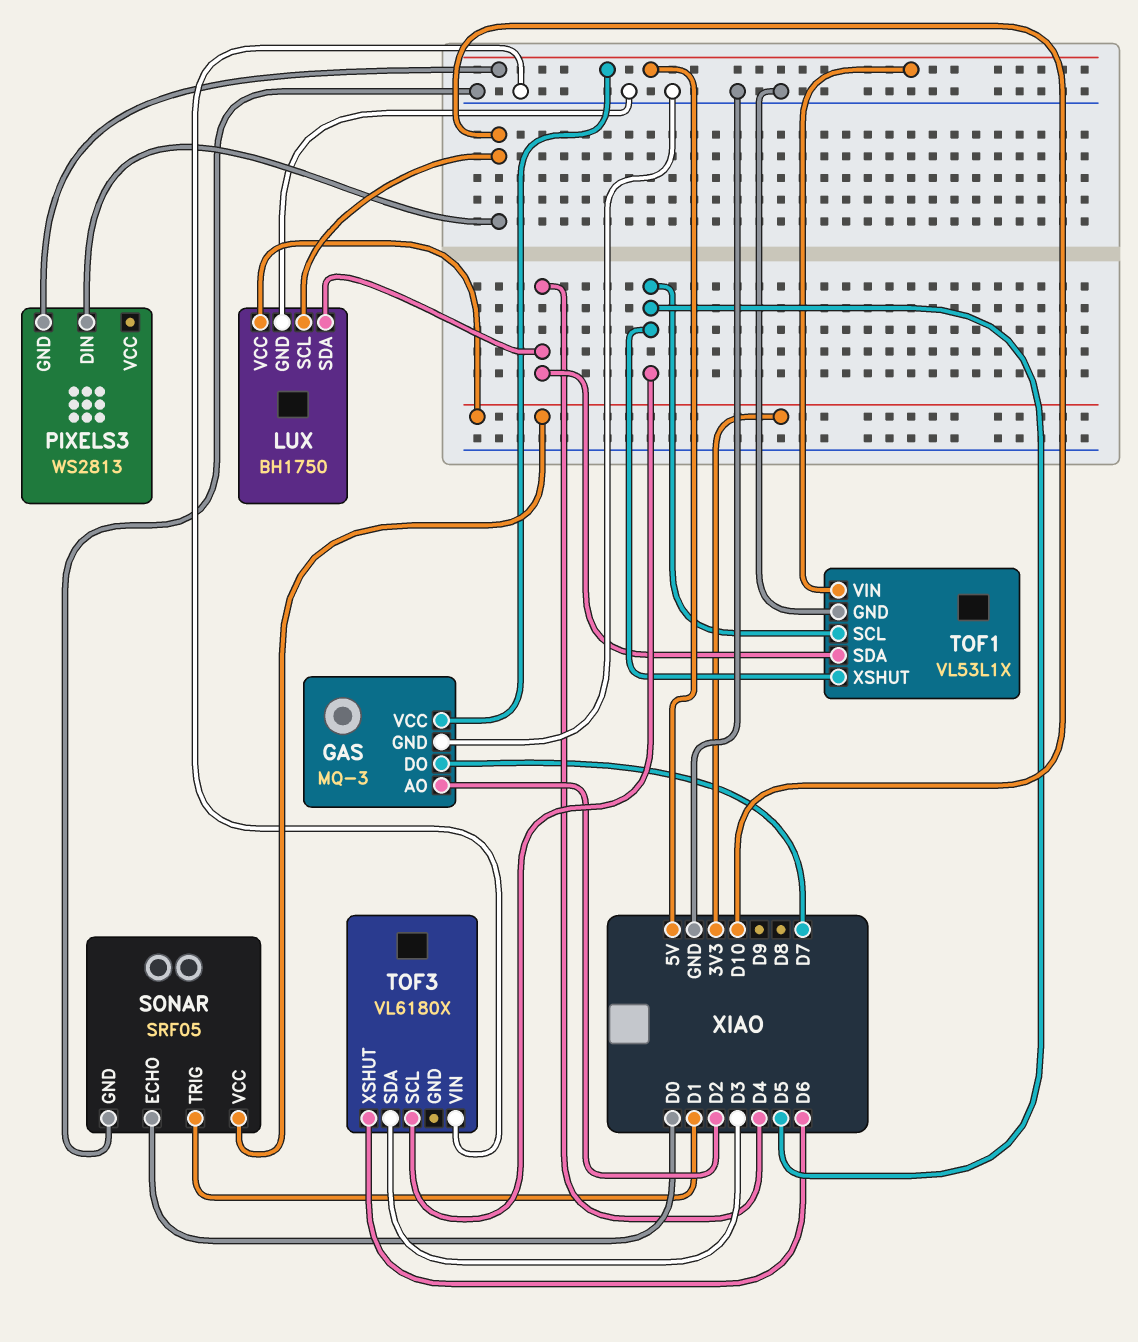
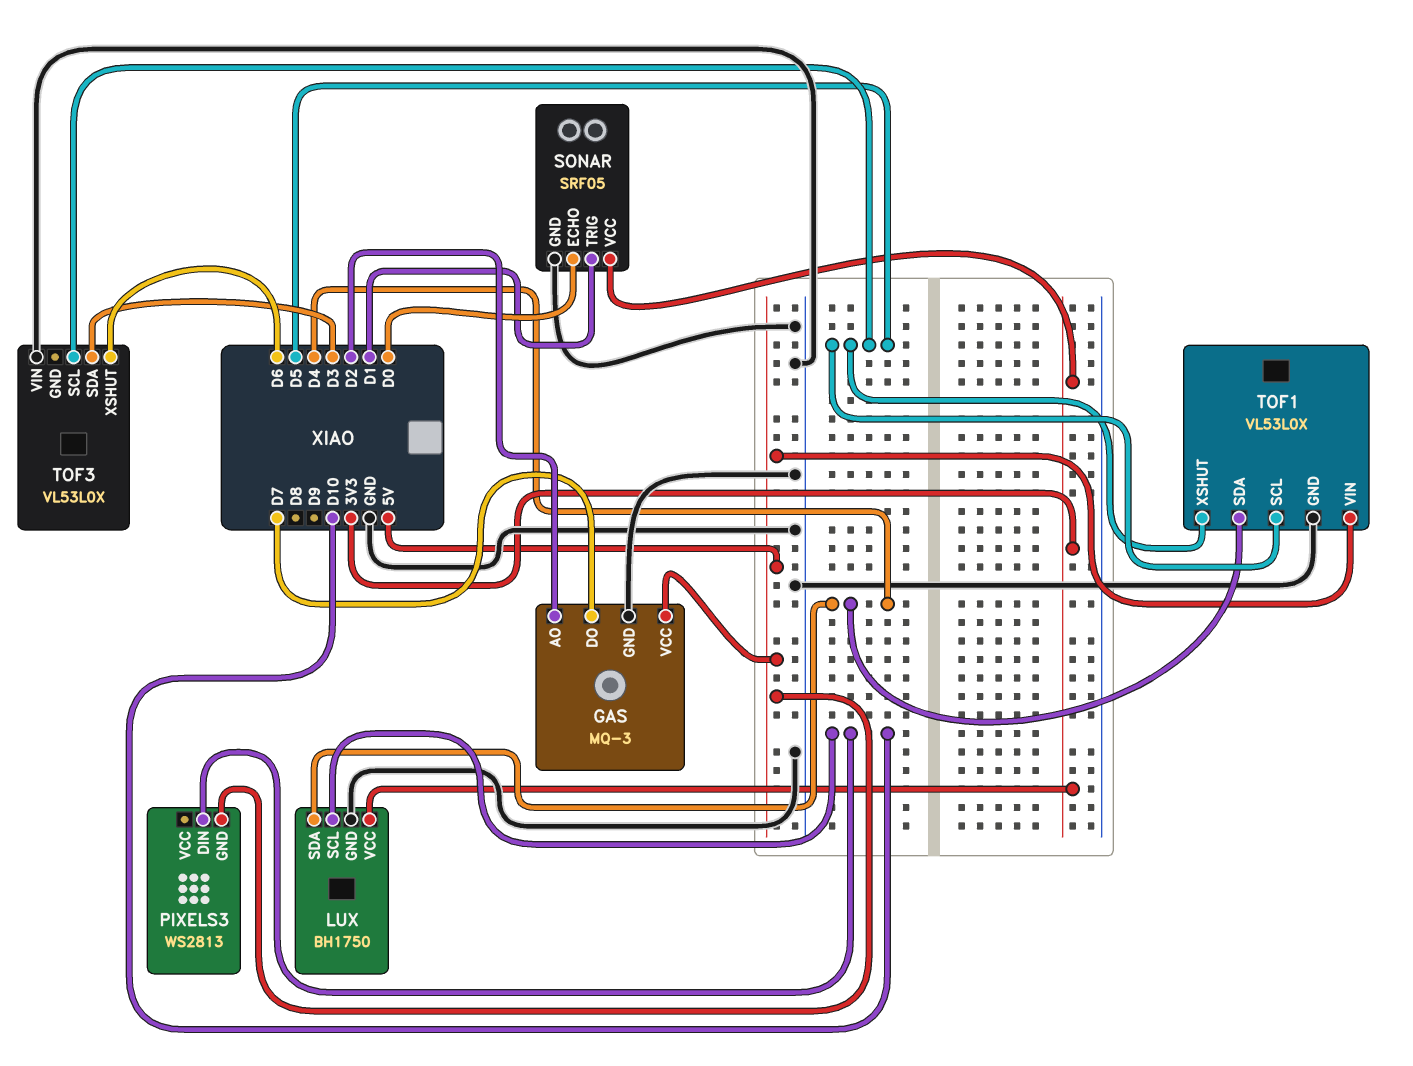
TOF1: VL53L1X -> VL53L0X
TOF3: VL6180X -> VL53L0X

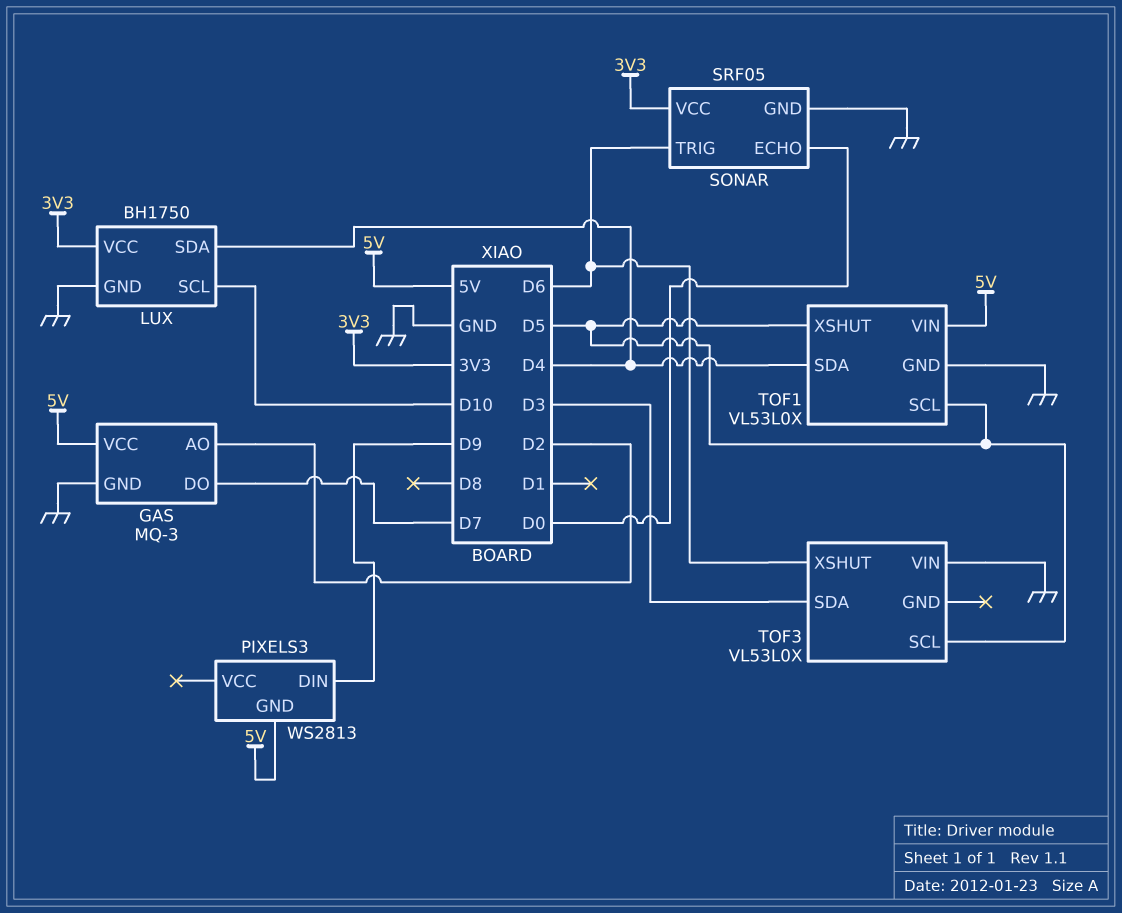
PIXELS3 pin DIN: D10 -> D9
SONAR pin TRIG: D1 -> D6

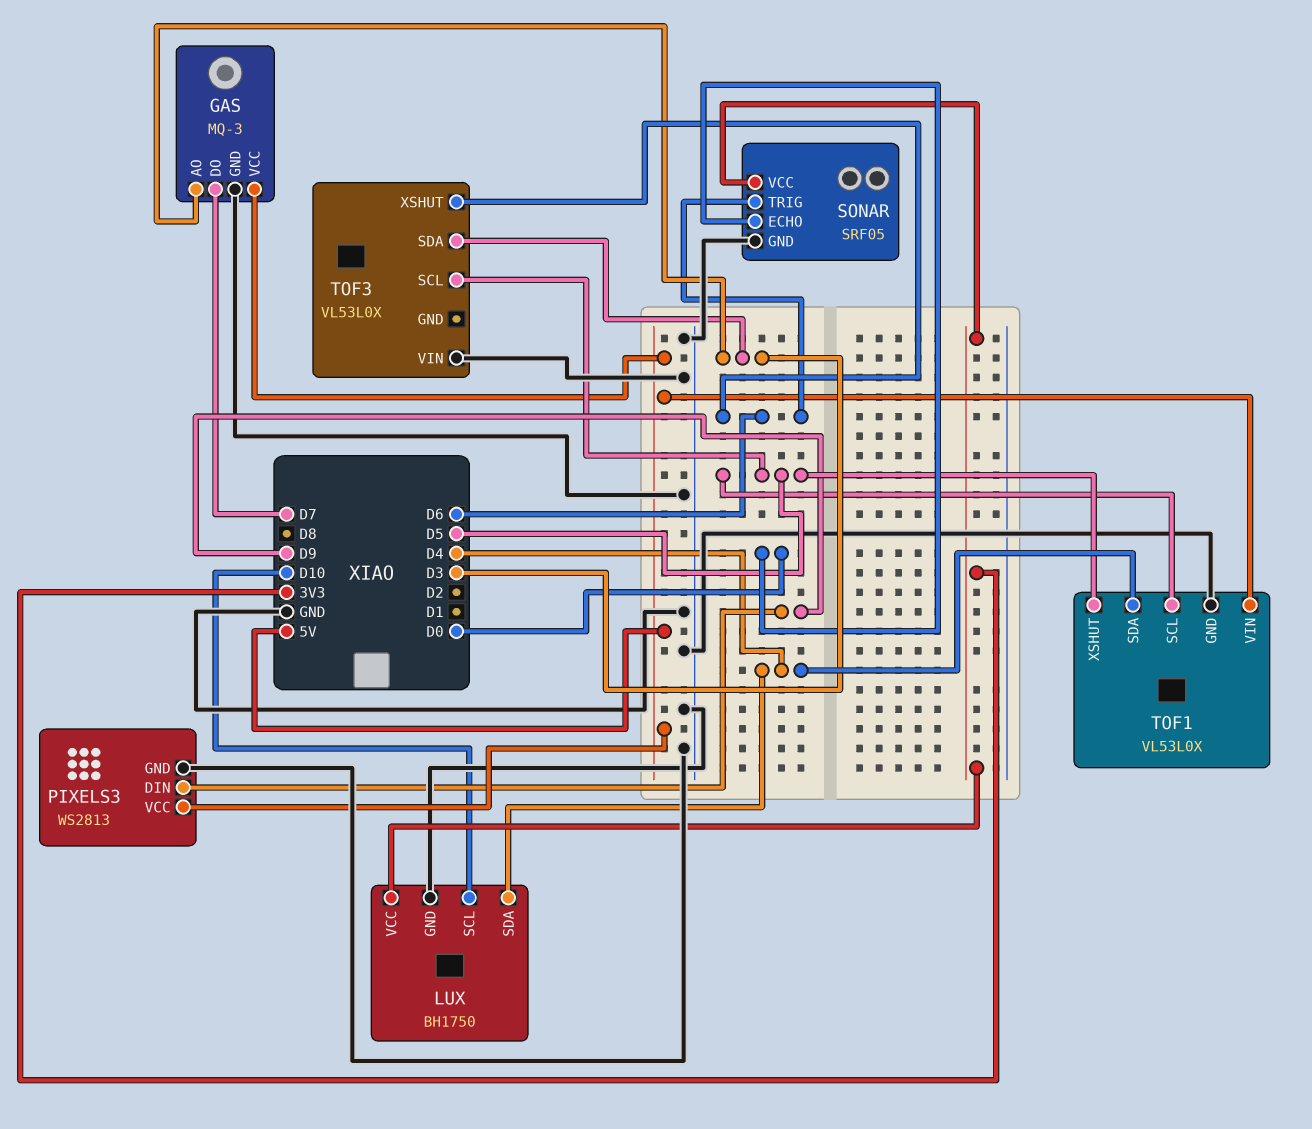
GAS pin AO: D2 -> D3
PIXELS3 pin GND: 5V -> GND
PIXELS3 pin VCC: none -> 5V

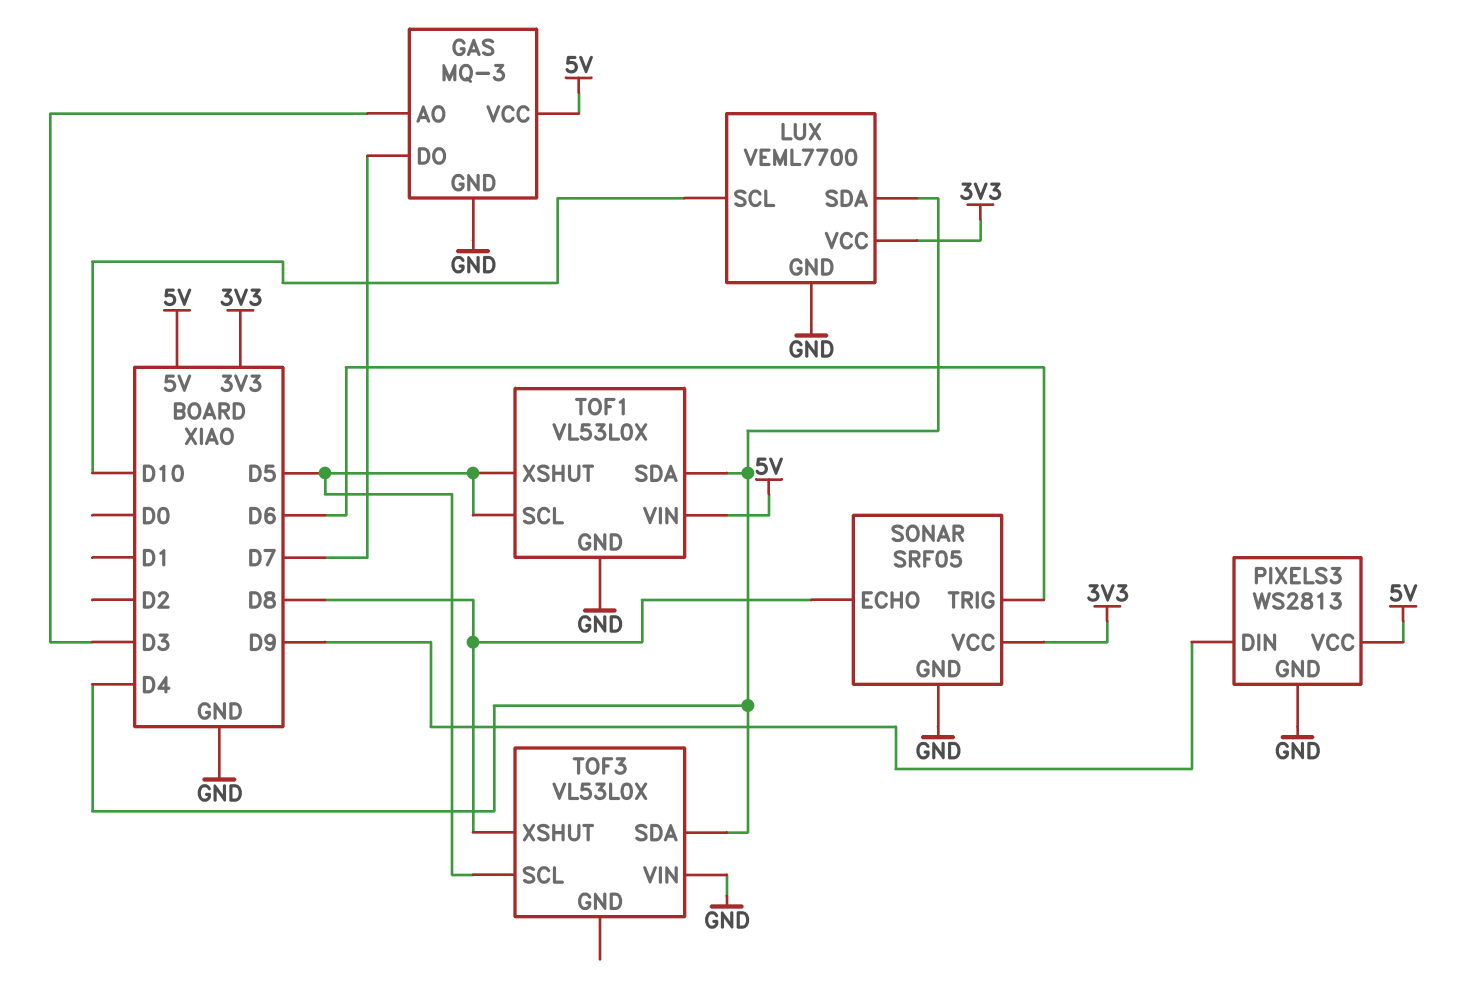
LUX: BH1750 -> VEML7700
SONAR pin ECHO: D0 -> D8
TOF3 pin SDA: D3 -> D4
TOF3 pin XSHUT: D6 -> D8

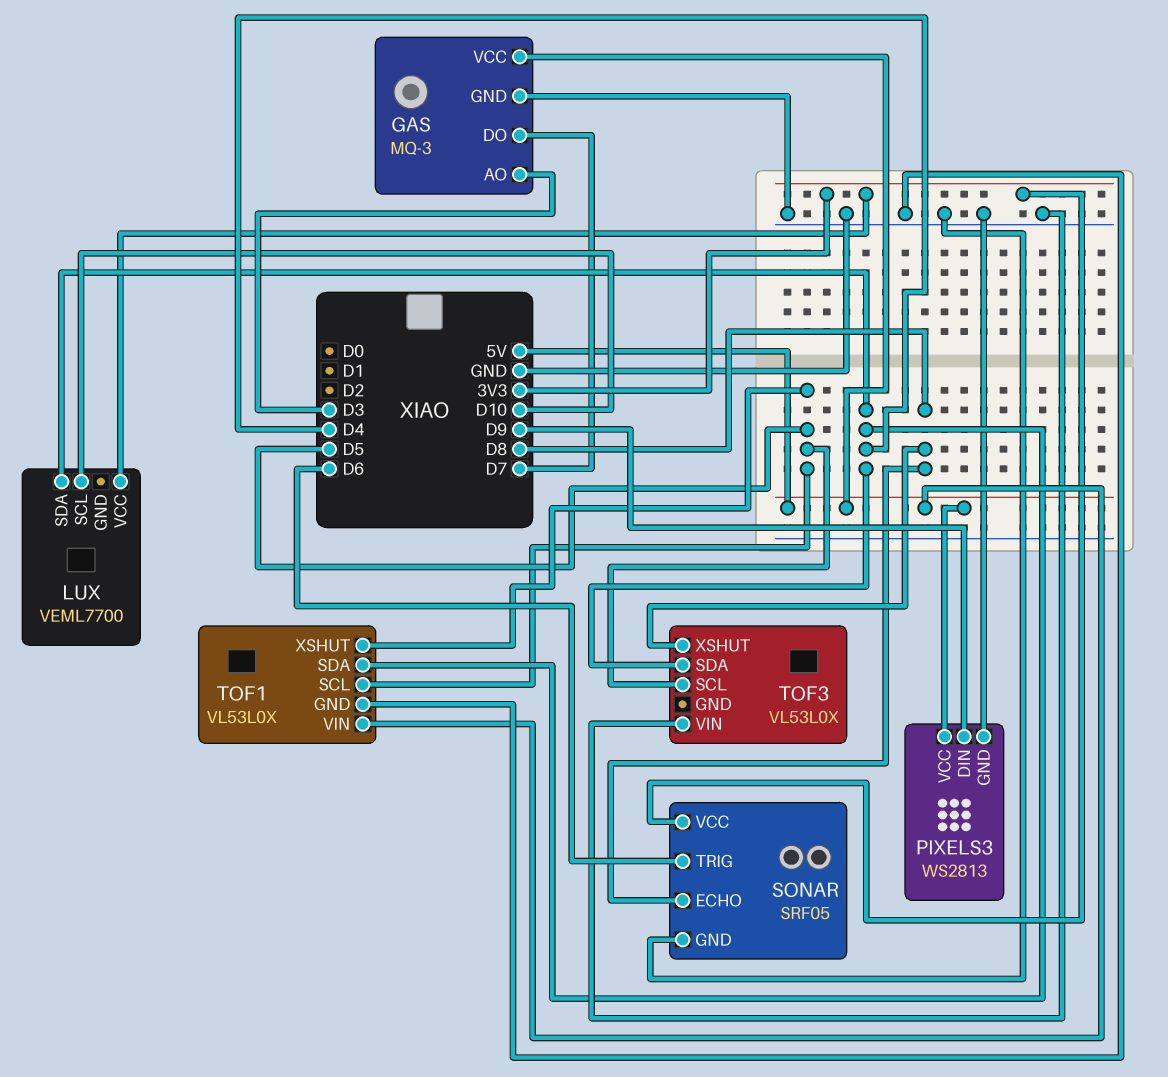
LUX pin GND: GND -> none

